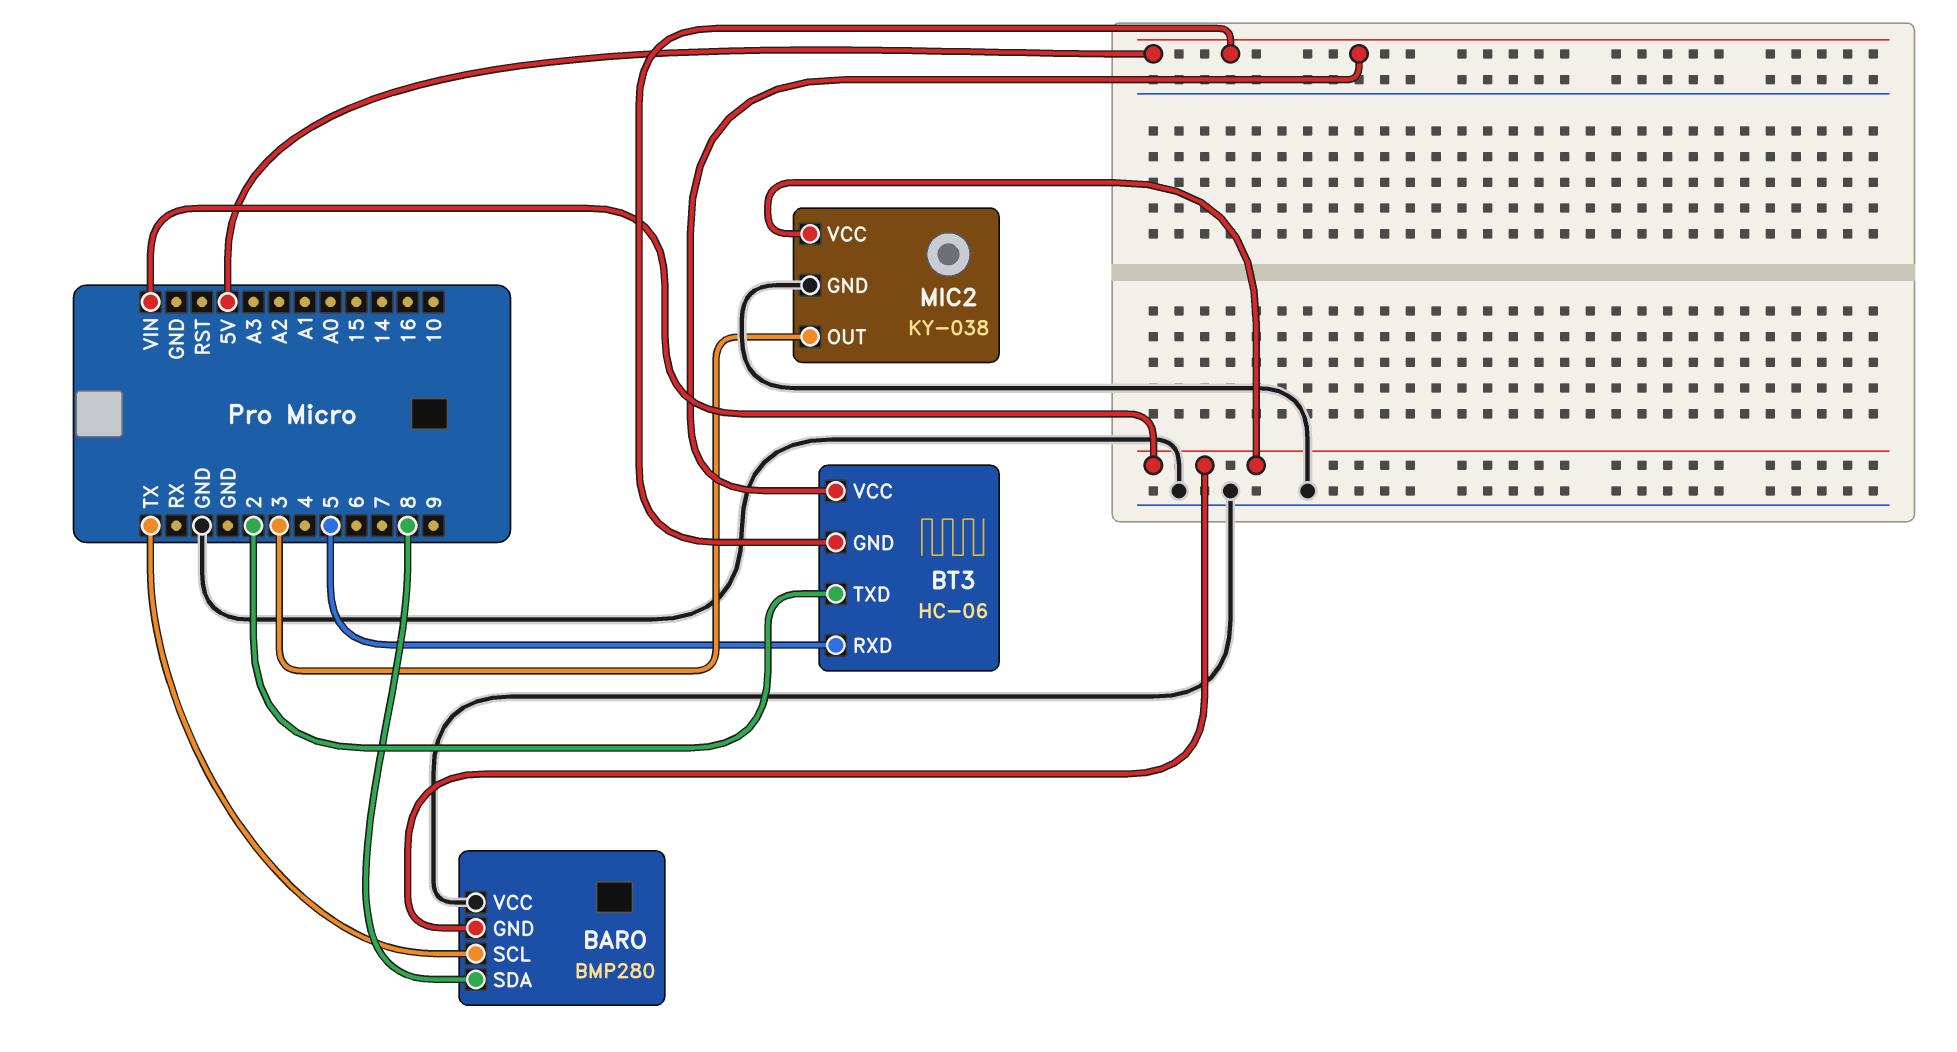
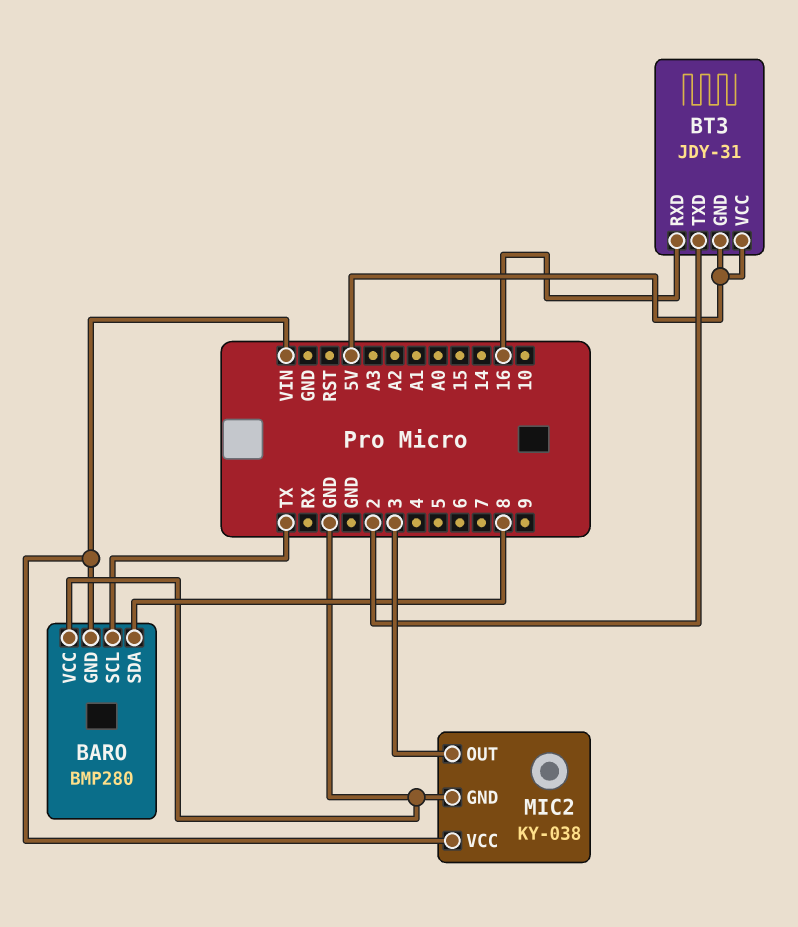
BT3: HC-06 -> JDY-31
BT3 pin RXD: 5 -> 16

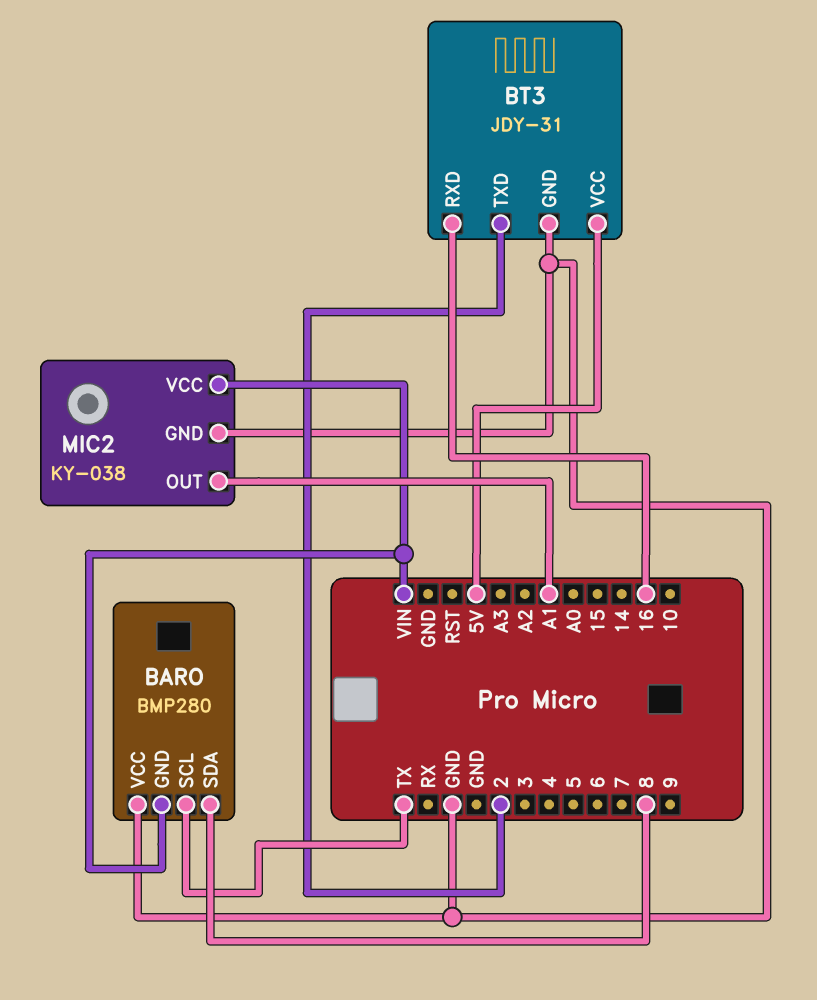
BT3 pin GND: 5V -> GND
MIC2 pin OUT: 3 -> A1

